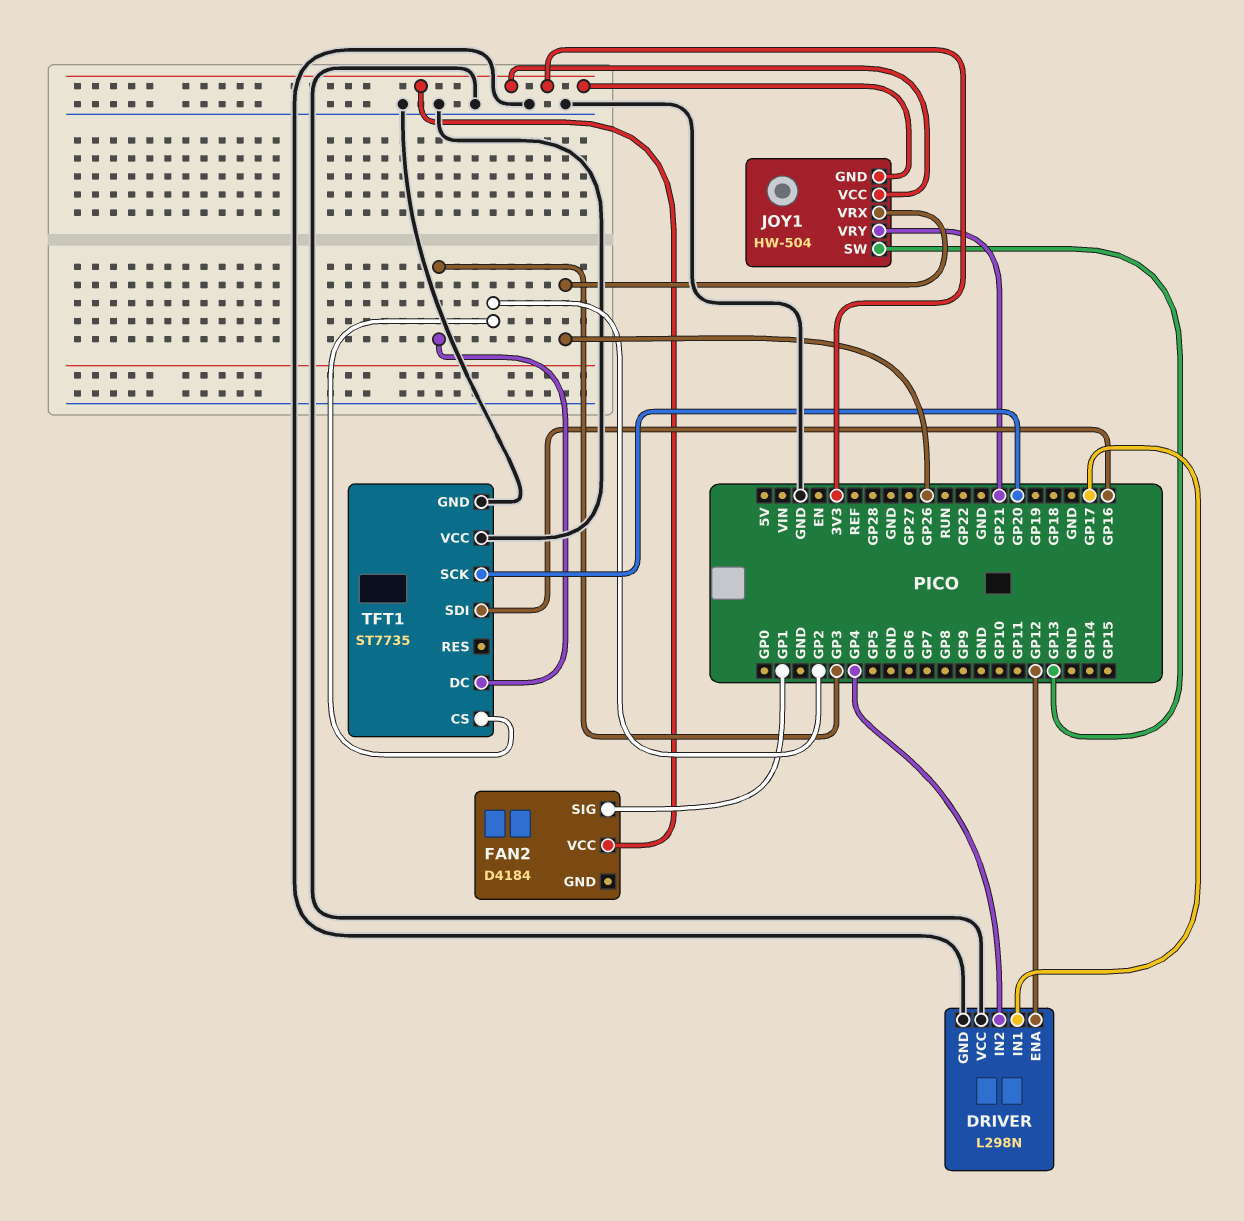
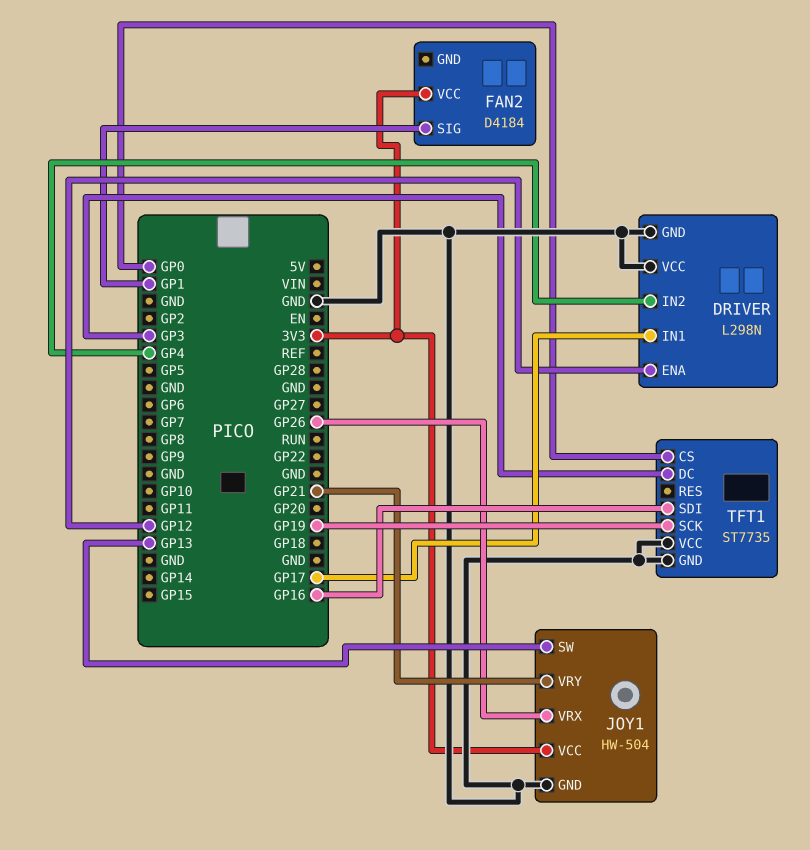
JOY1 pin GND: 3V3 -> GND
TFT1 pin CS: GP2 -> GP0
TFT1 pin SCK: GP20 -> GP19

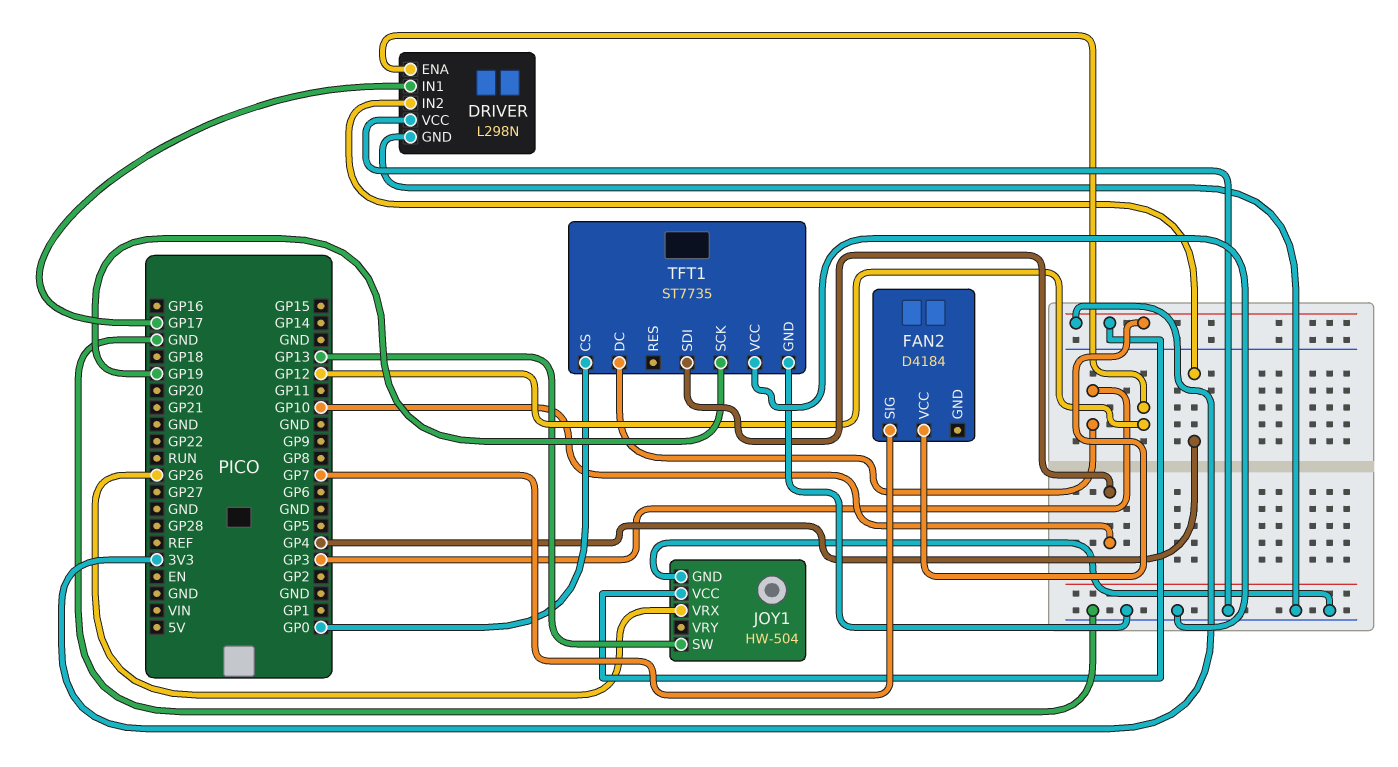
FAN2 pin SIG: GP1 -> GP7
JOY1 pin VRY: GP21 -> none
TFT1 pin SDI: GP16 -> GP10

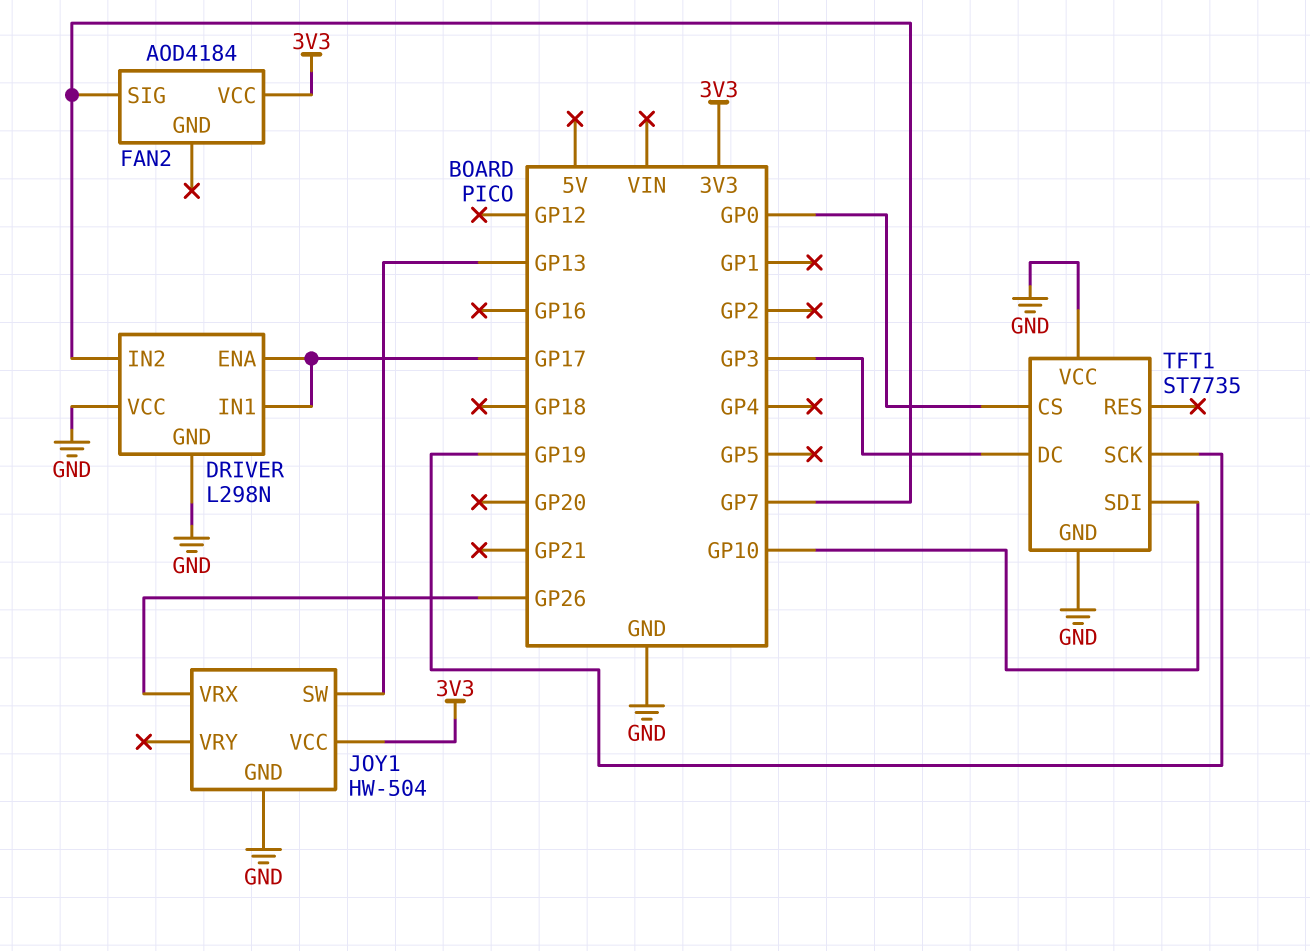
DRIVER pin ENA: GP12 -> GP17
DRIVER pin IN2: GP4 -> GP7
FAN2: D4184 -> AOD4184

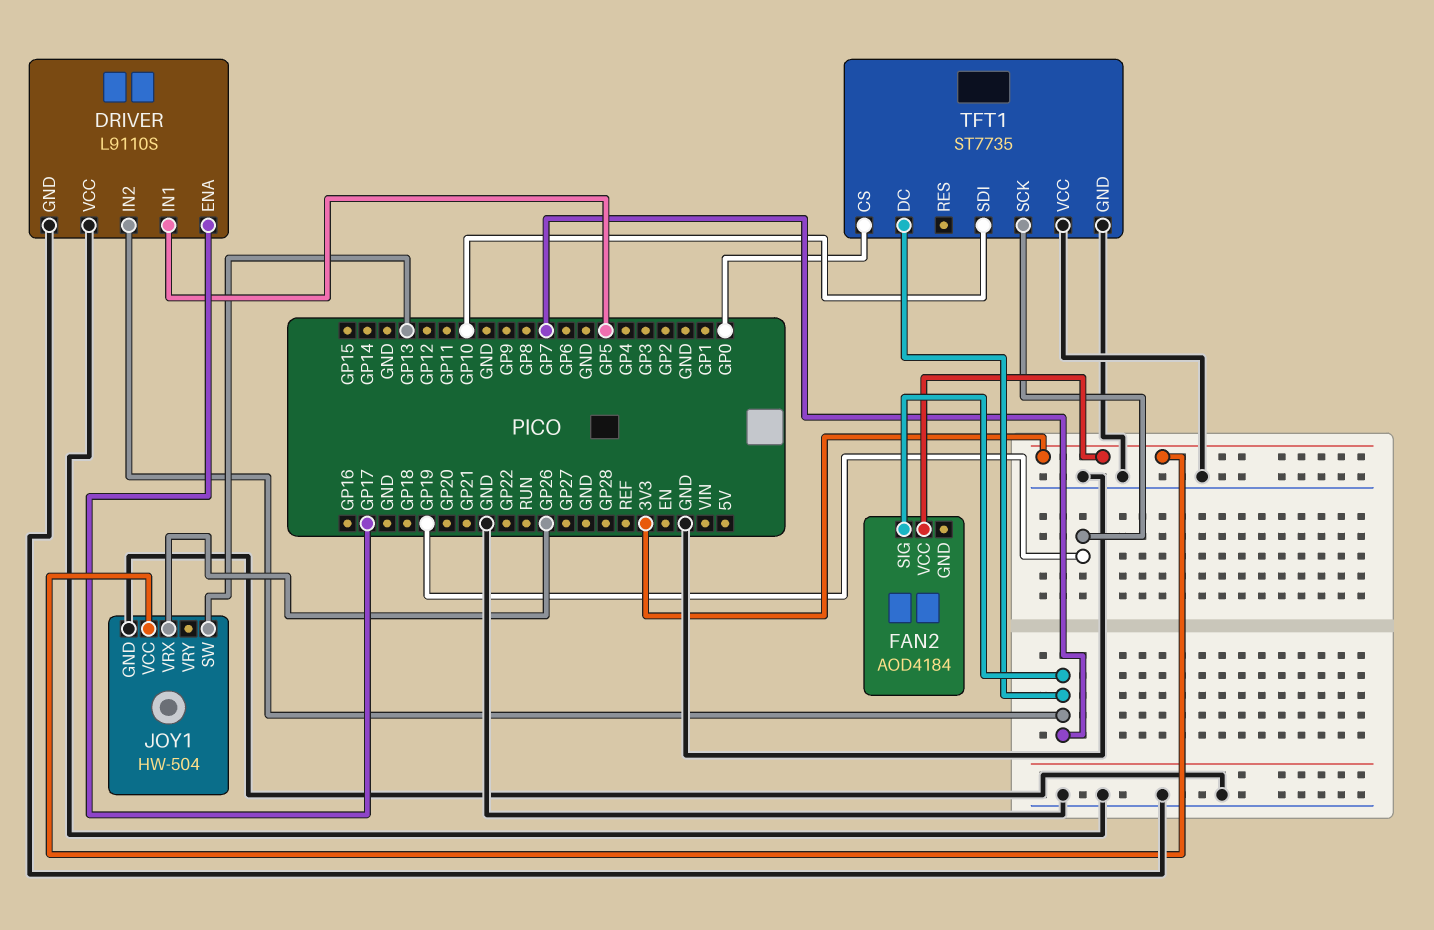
DRIVER: L298N -> L9110S
DRIVER pin IN1: GP17 -> GP5
TFT1 pin DC: GP3 -> GP7

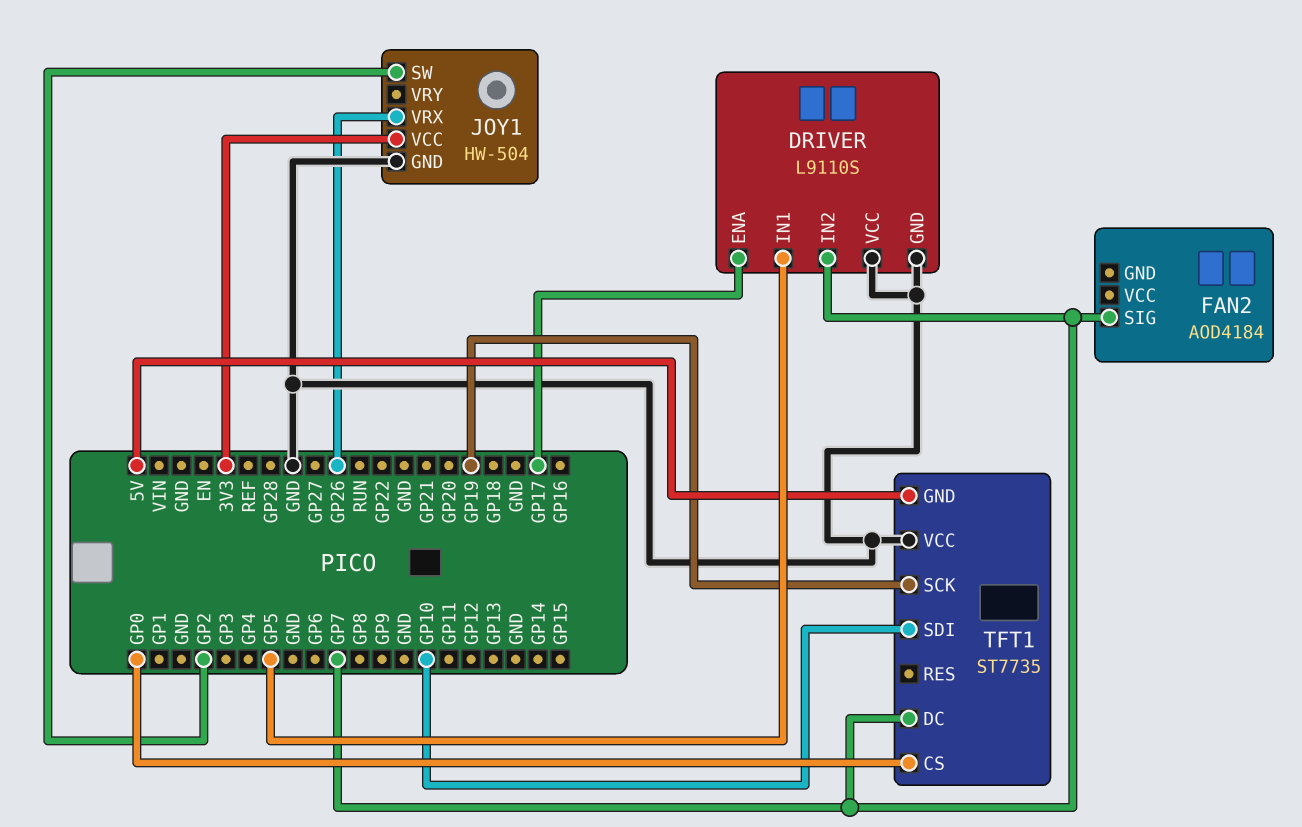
FAN2 pin VCC: 3V3 -> none
JOY1 pin SW: GP13 -> GP2
TFT1 pin GND: GND -> 5V

